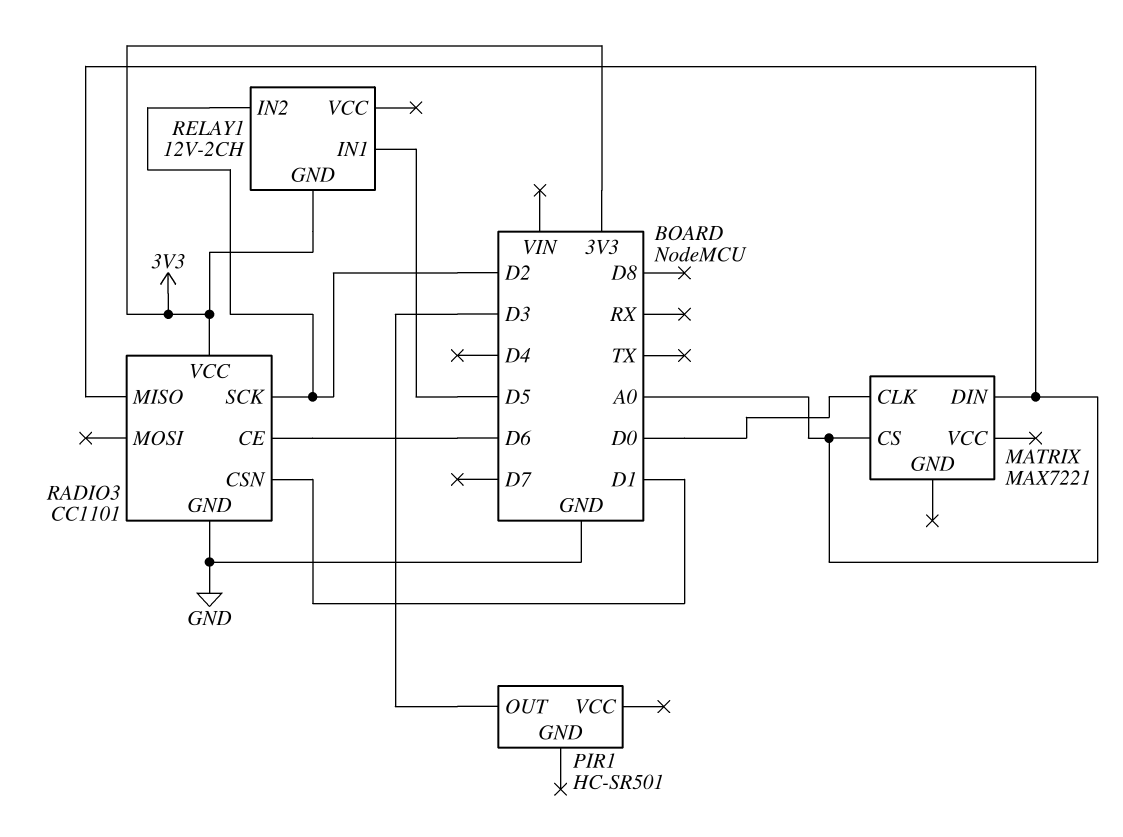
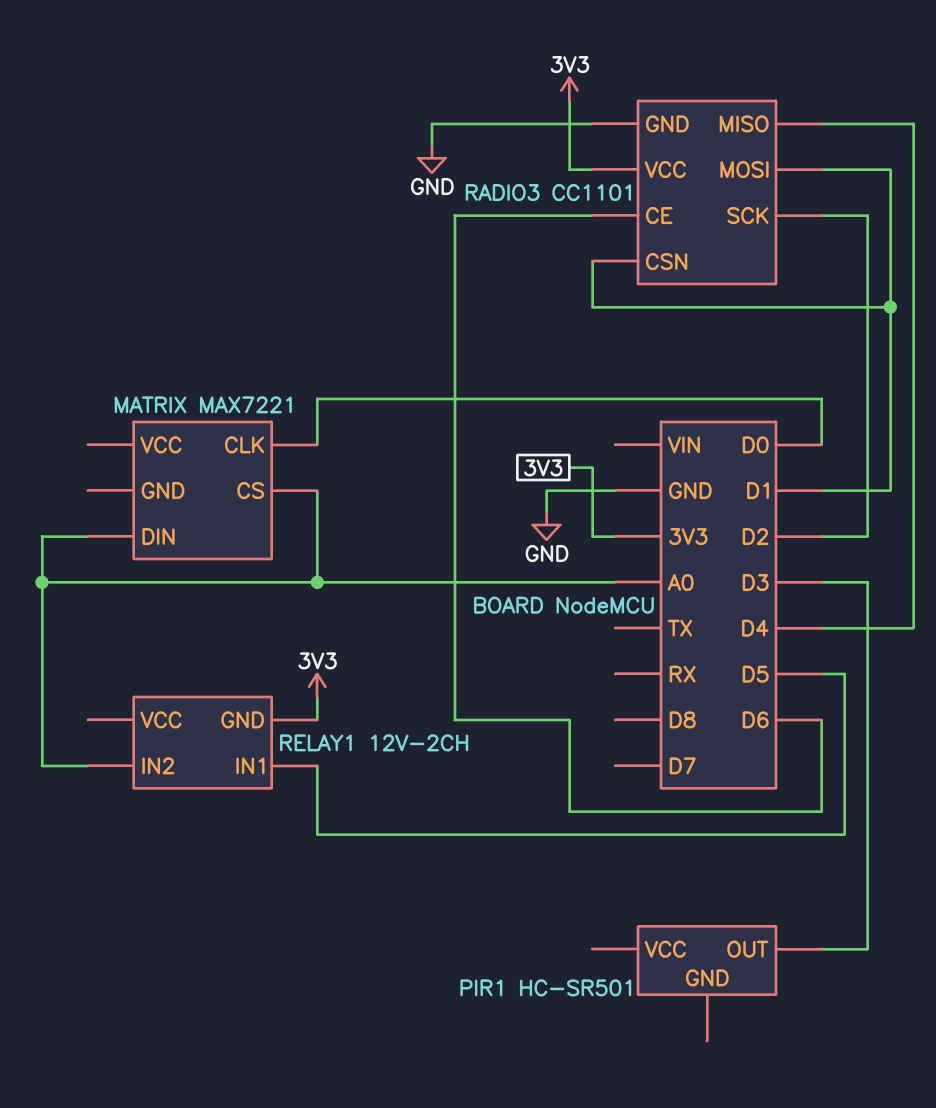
RADIO3 pin MISO: A0 -> D4
RADIO3 pin MOSI: none -> D1
RELAY1 pin IN2: D2 -> A0

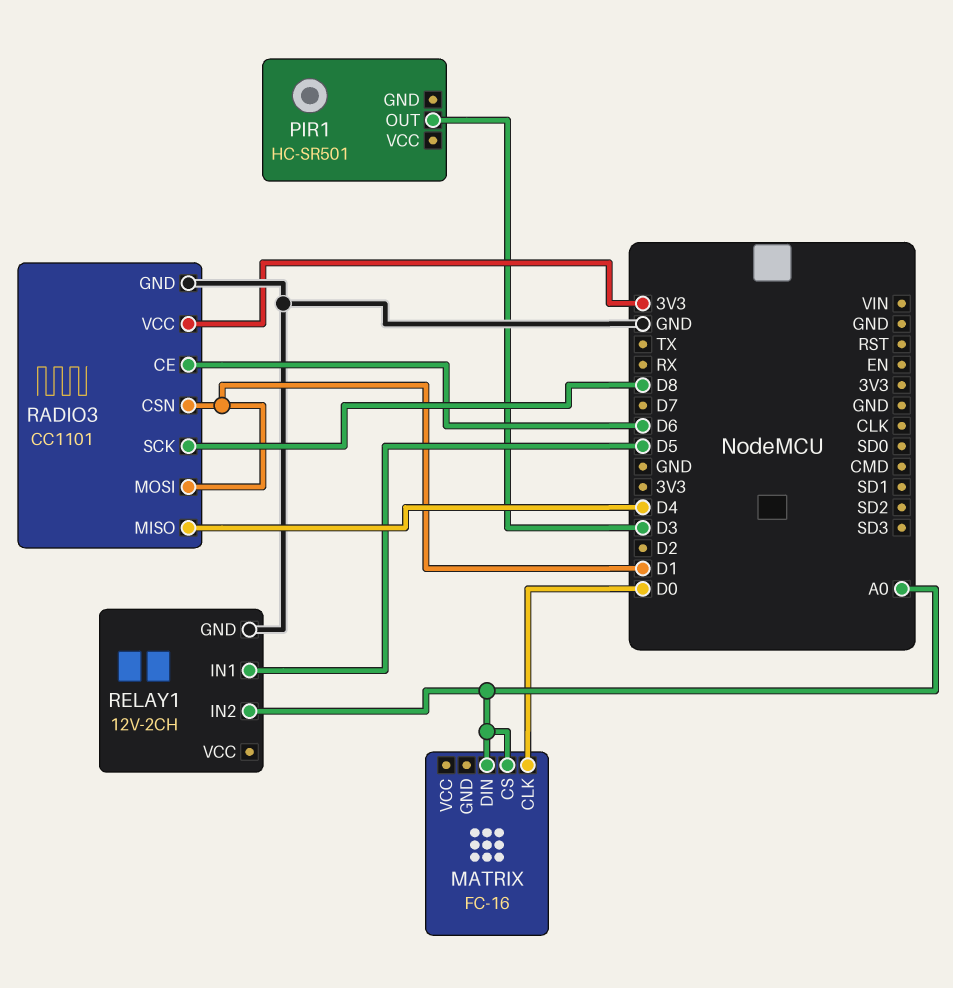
MATRIX: MAX7221 -> FC-16
RADIO3 pin SCK: D2 -> D8
RELAY1 pin GND: 3V3 -> GND

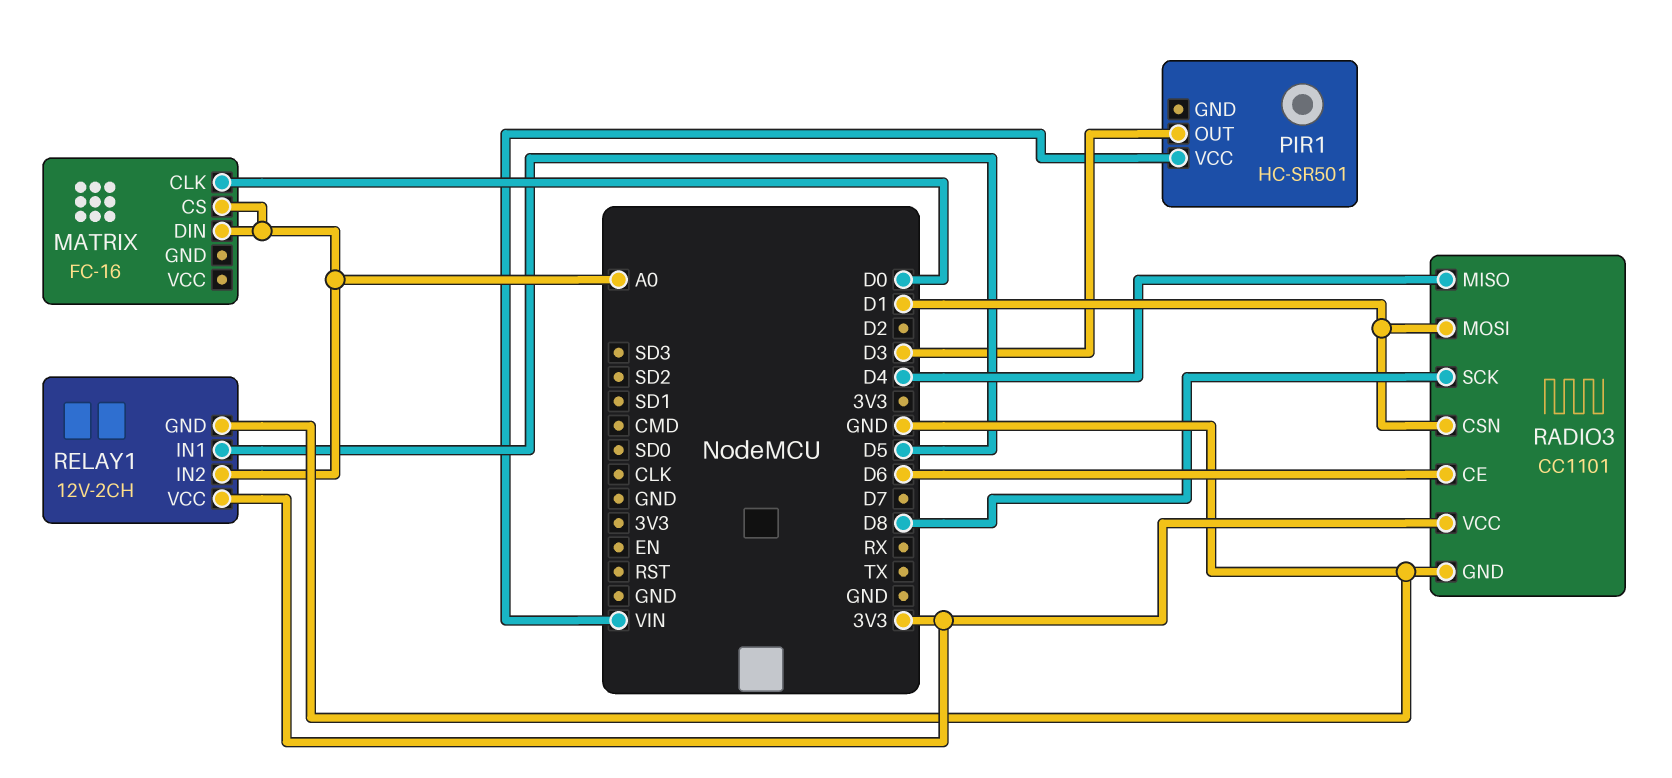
PIR1 pin VCC: none -> VIN
RELAY1 pin VCC: none -> 3V3

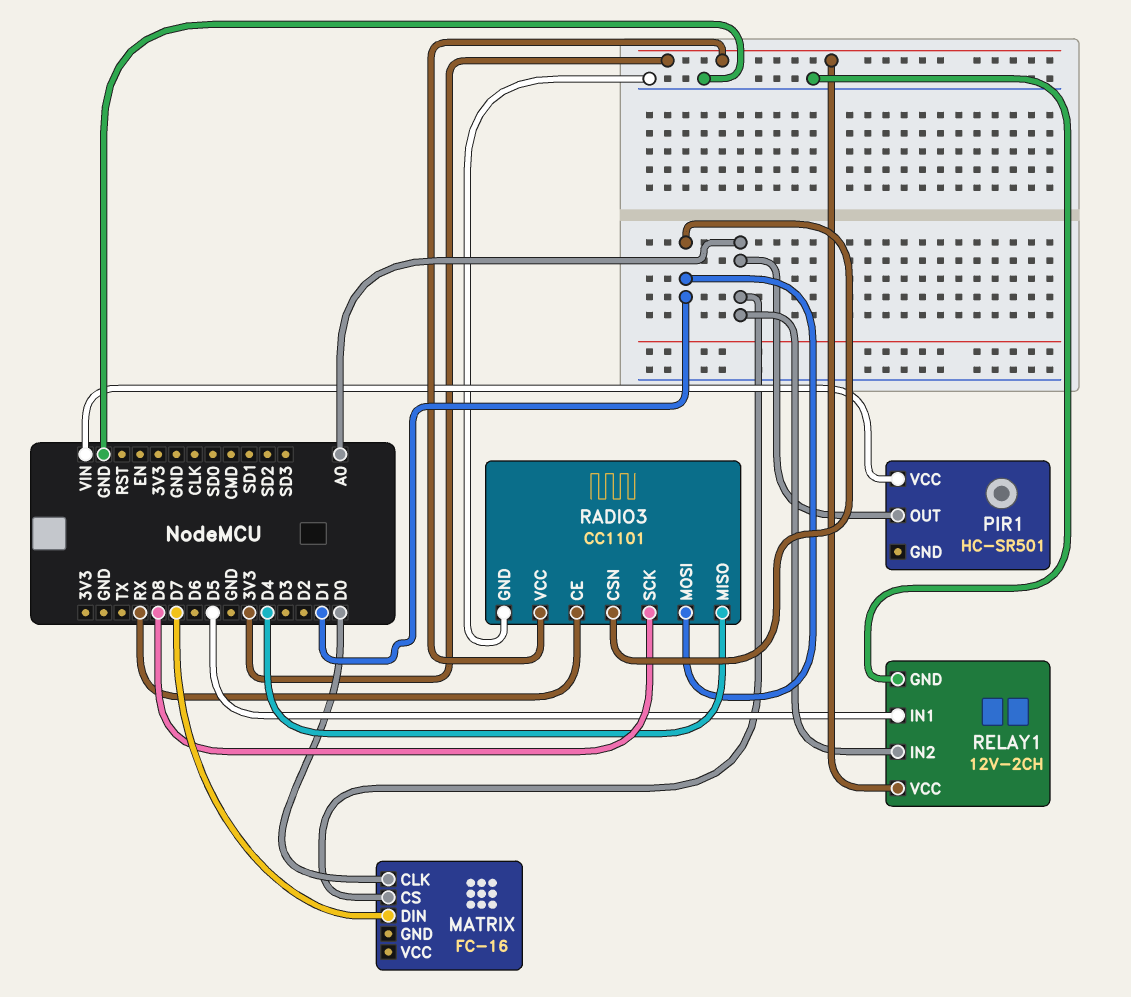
MATRIX pin DIN: A0 -> D7
PIR1 pin OUT: D3 -> A0
RADIO3 pin CE: D6 -> RX

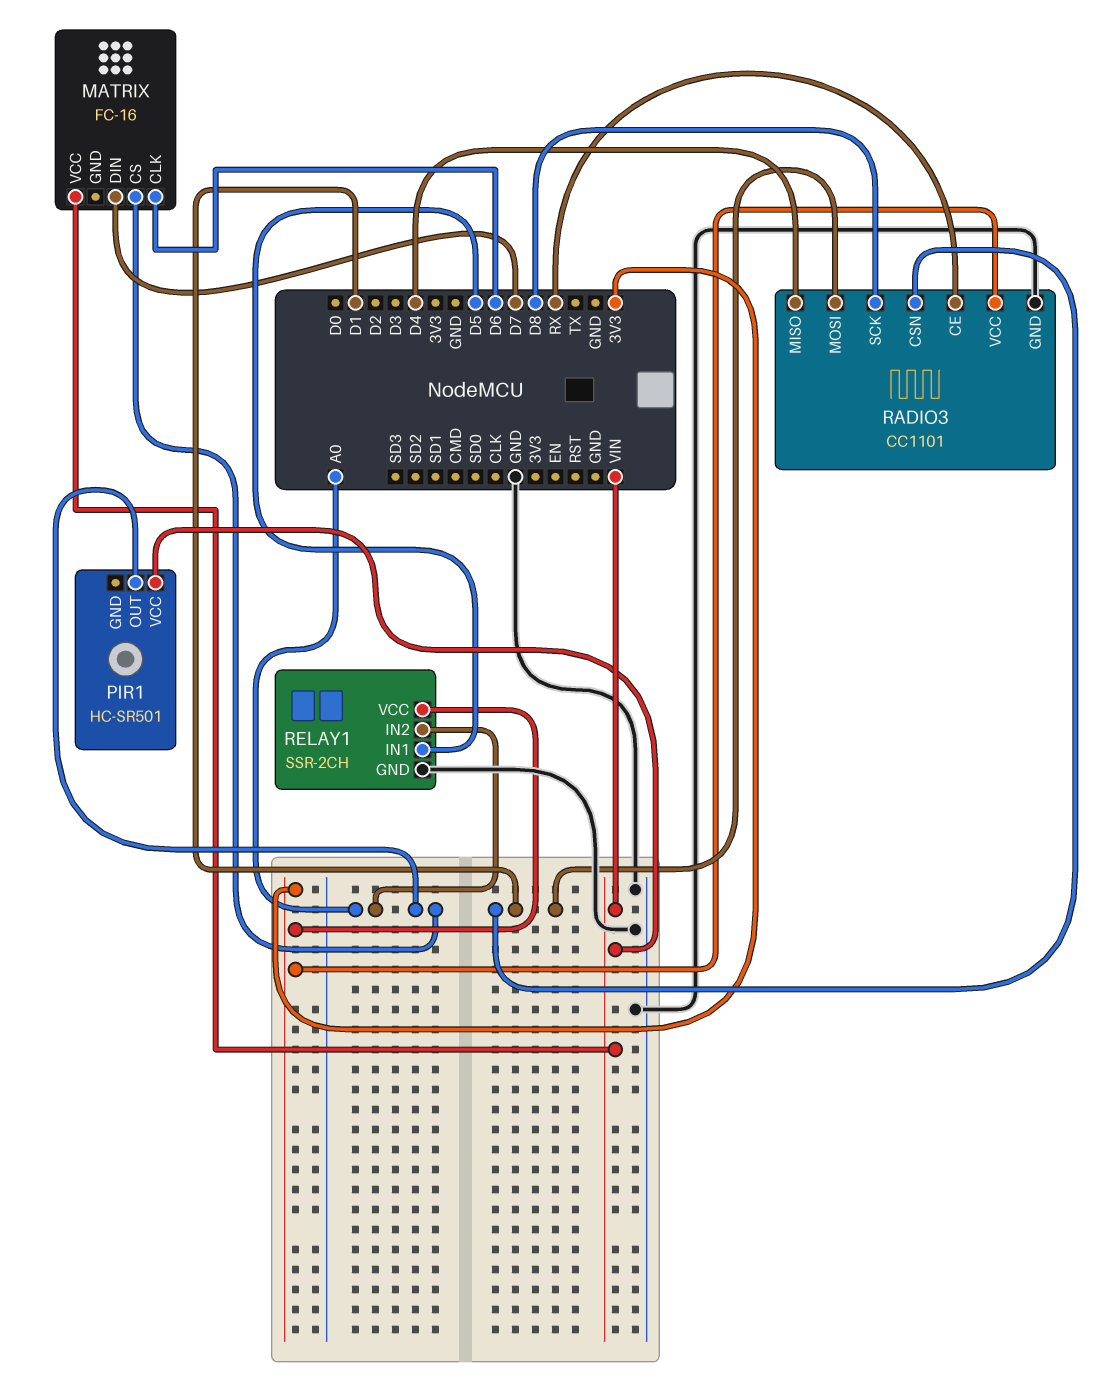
MATRIX pin CLK: D0 -> D6
MATRIX pin VCC: none -> VIN
RELAY1: 12V-2CH -> SSR-2CH

